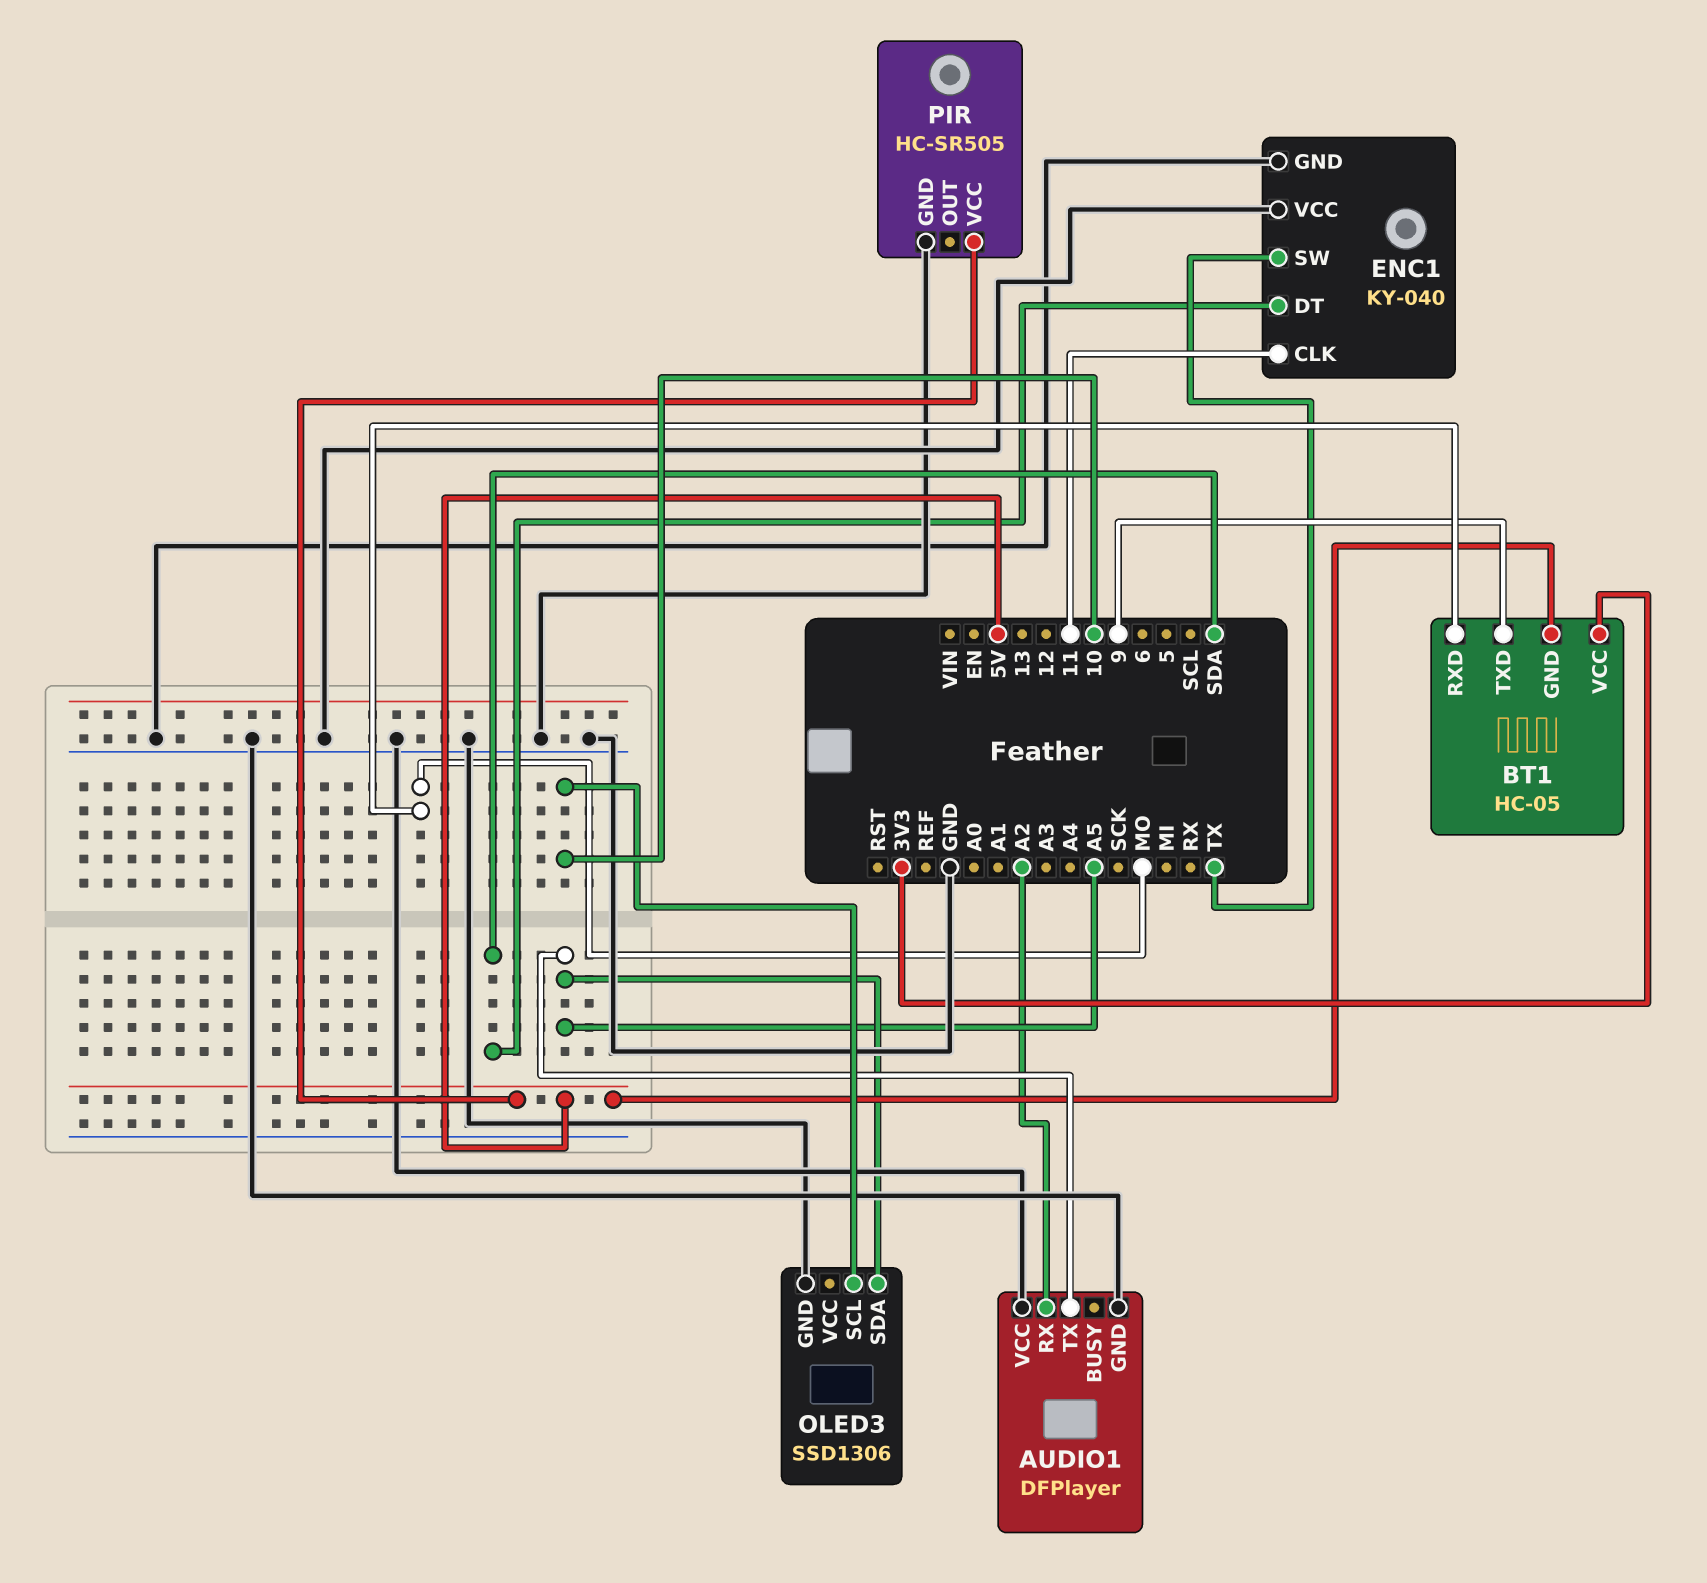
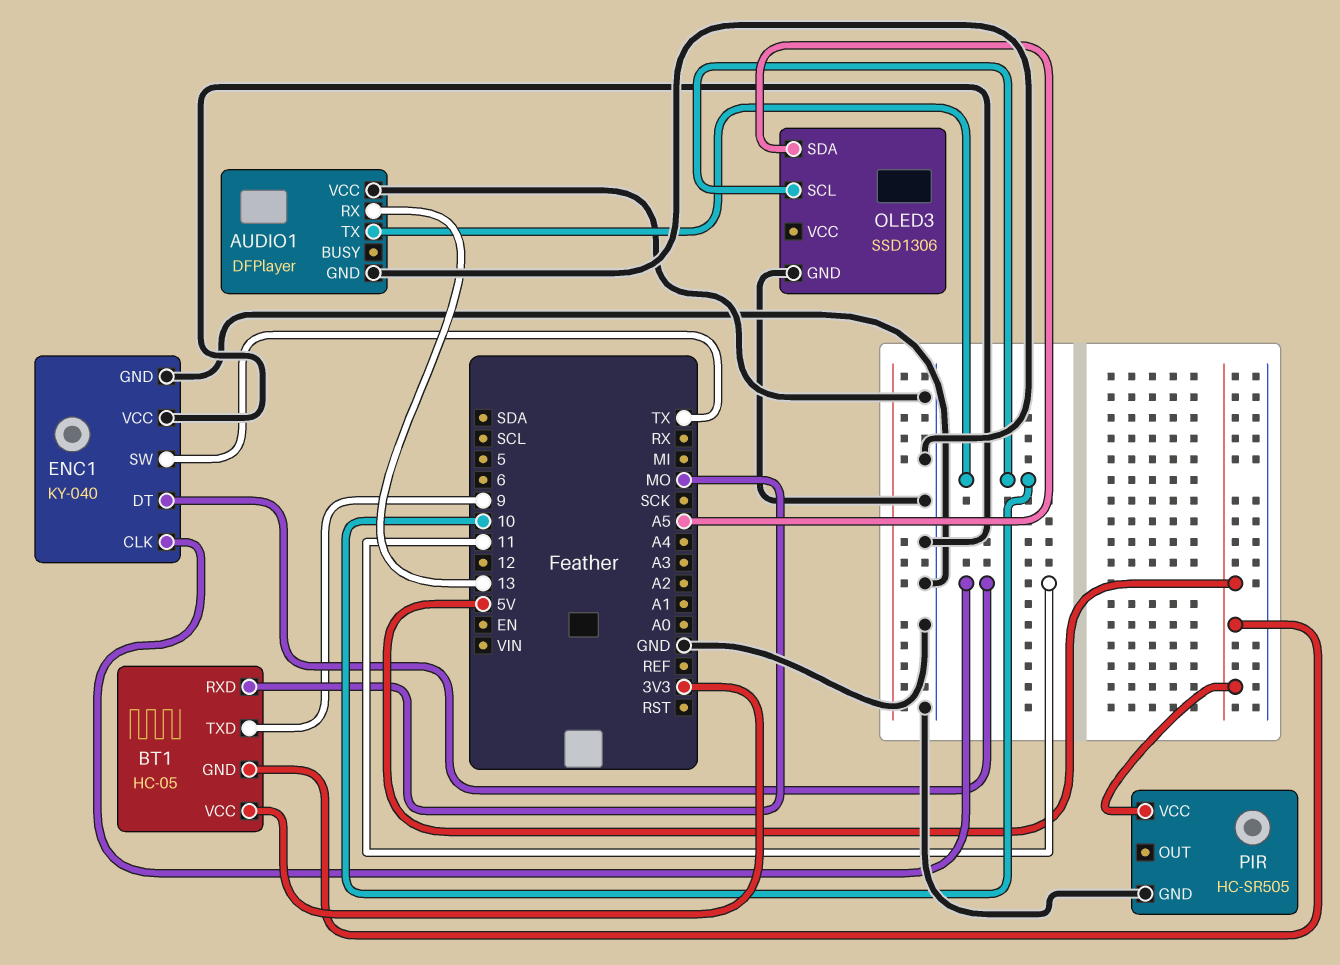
AUDIO1 pin RX: A2 -> 13
AUDIO1 pin TX: A5 -> 10
ENC1 pin DT: SDA -> 11

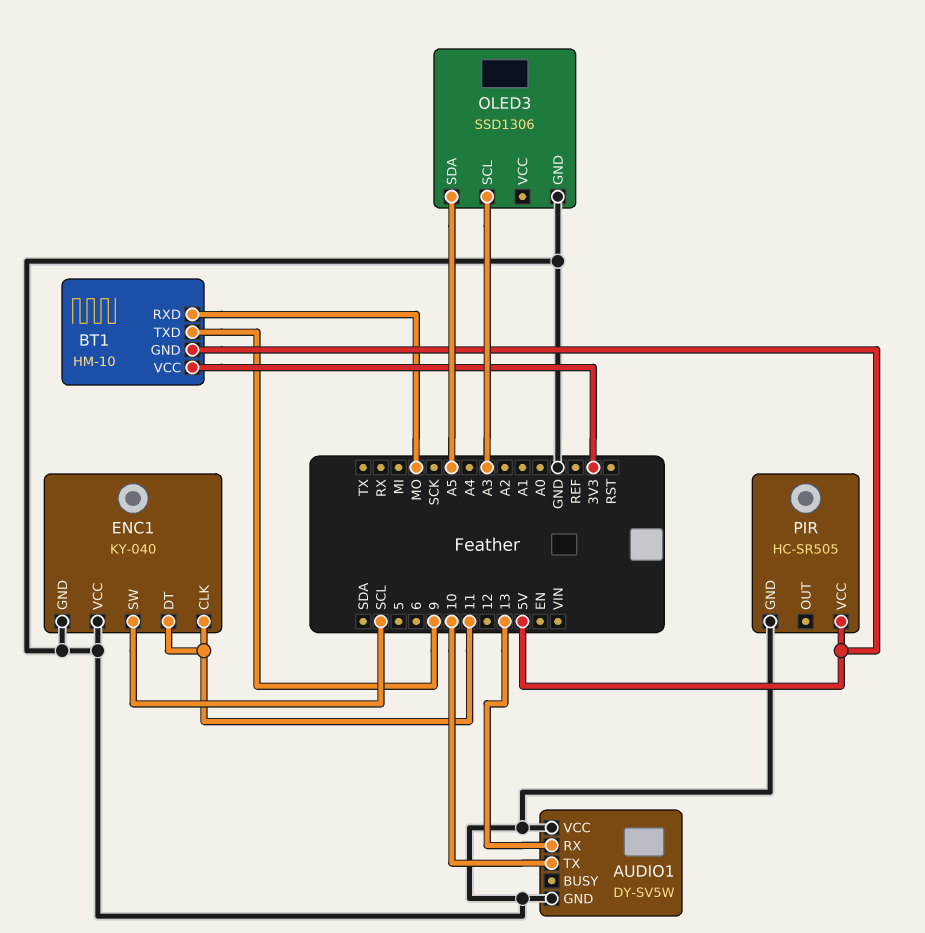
AUDIO1: DFPlayer -> DY-SV5W
BT1: HC-05 -> HM-10
ENC1 pin SW: TX -> SCL
OLED3 pin SCL: 10 -> A3

